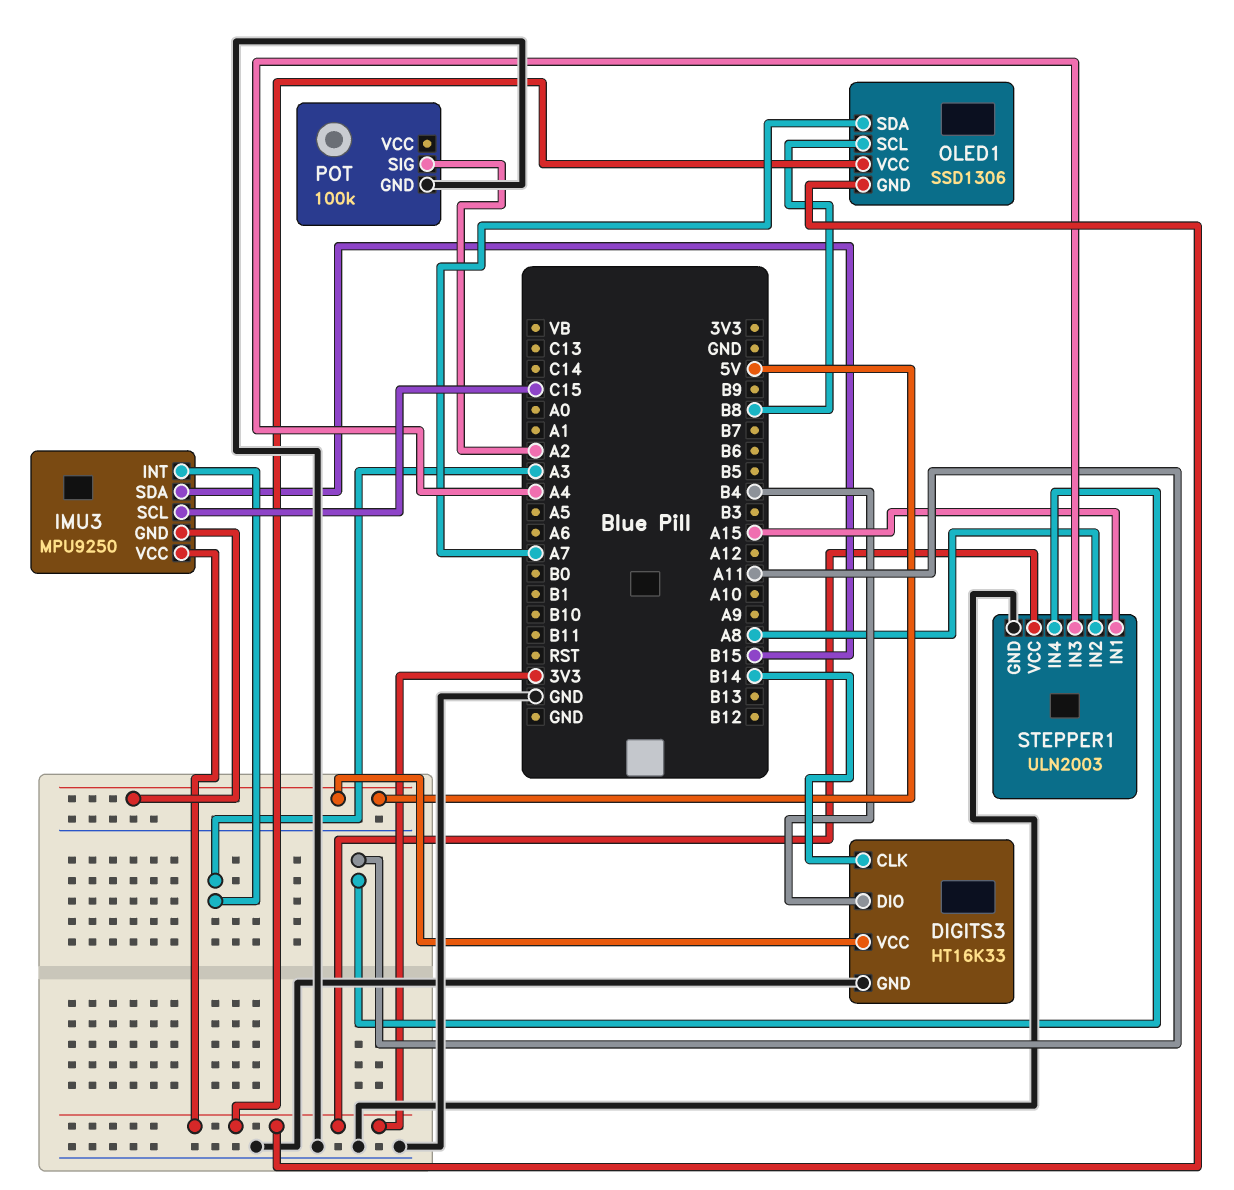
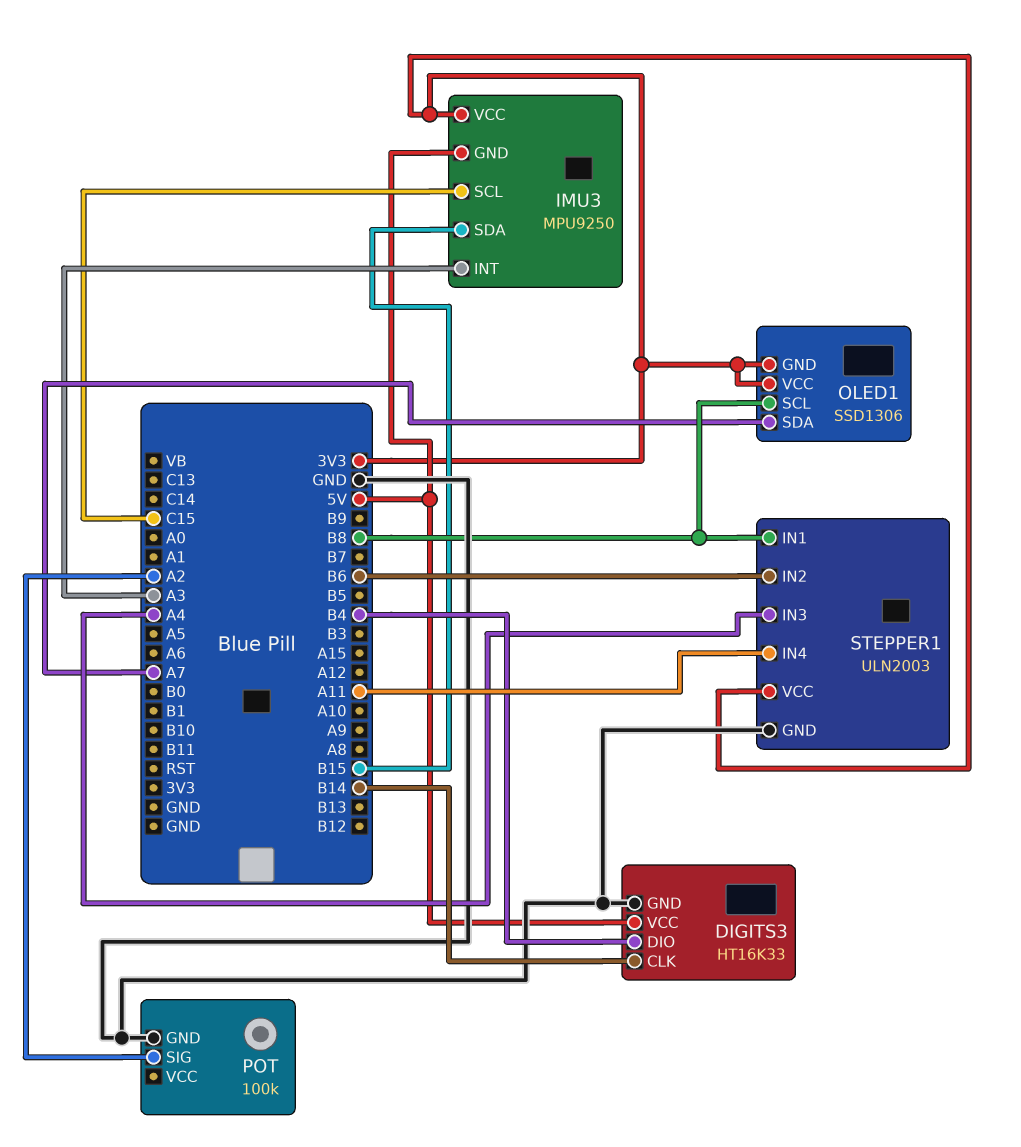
STEPPER1 pin IN1: A15 -> B8
STEPPER1 pin IN2: A8 -> B6

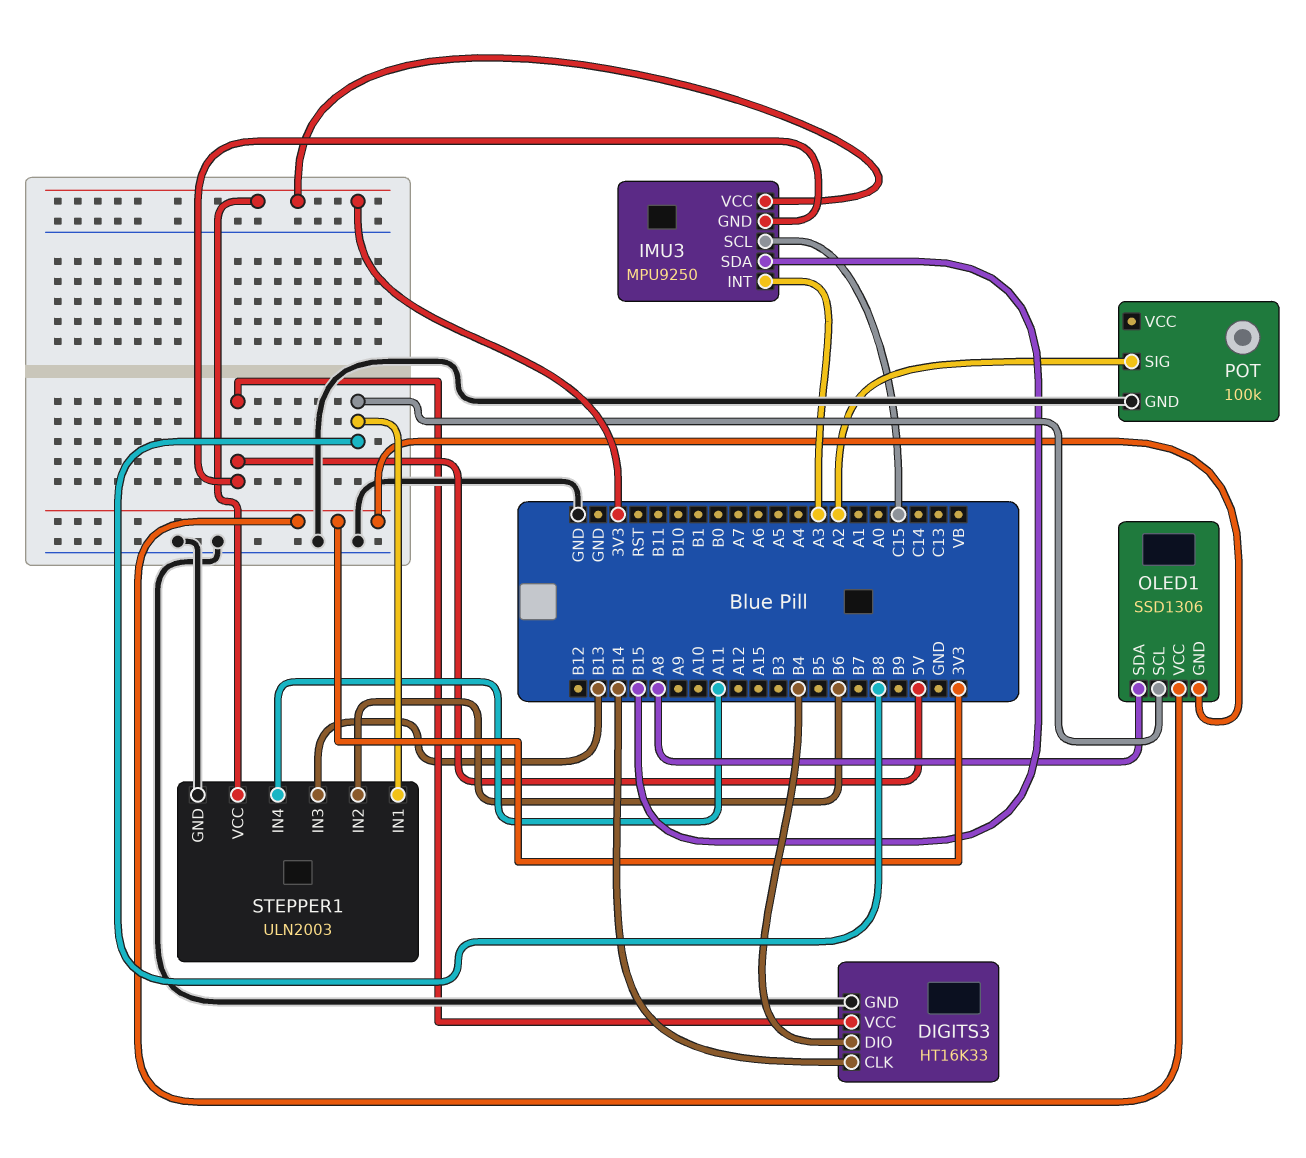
OLED1 pin SDA: A7 -> A8
STEPPER1 pin IN3: A4 -> B13

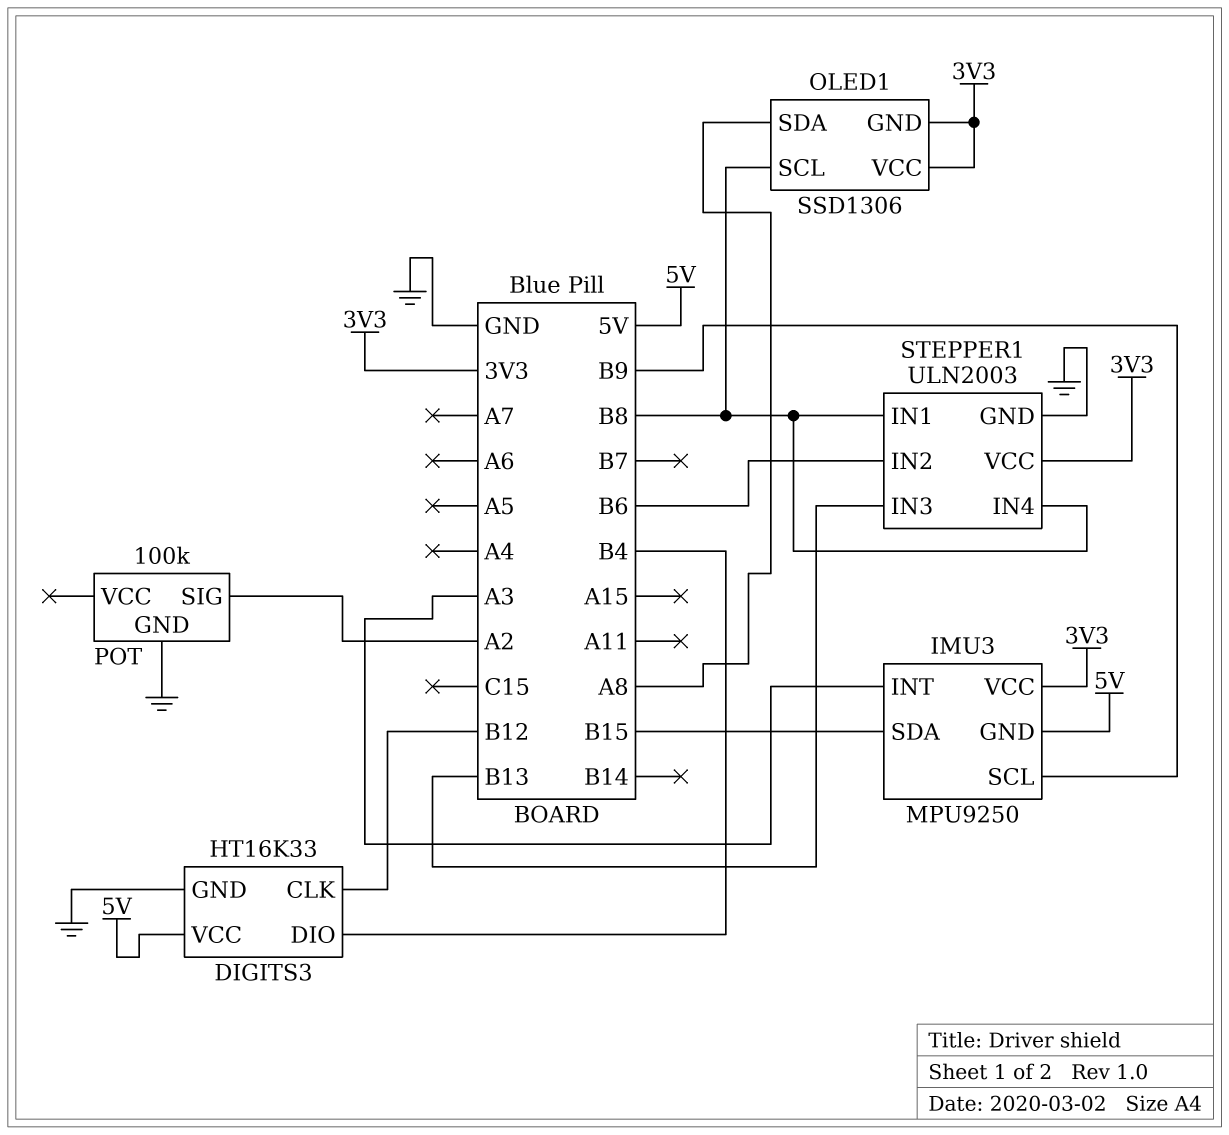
DIGITS3 pin CLK: B14 -> B12
IMU3 pin SCL: C15 -> B9
STEPPER1 pin IN4: A11 -> B8

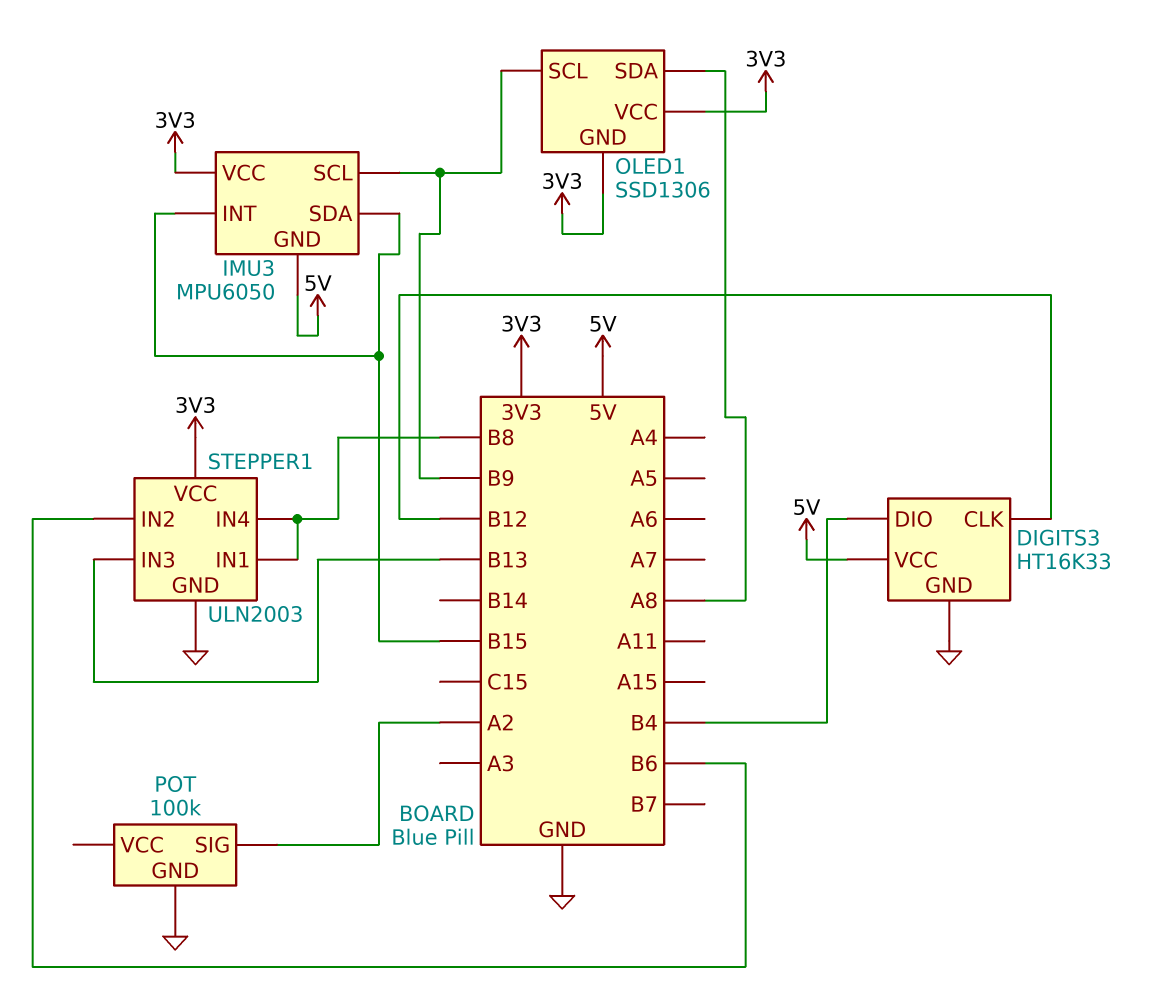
IMU3: MPU9250 -> MPU6050
IMU3 pin INT: A3 -> B15
OLED1 pin SCL: B8 -> B9

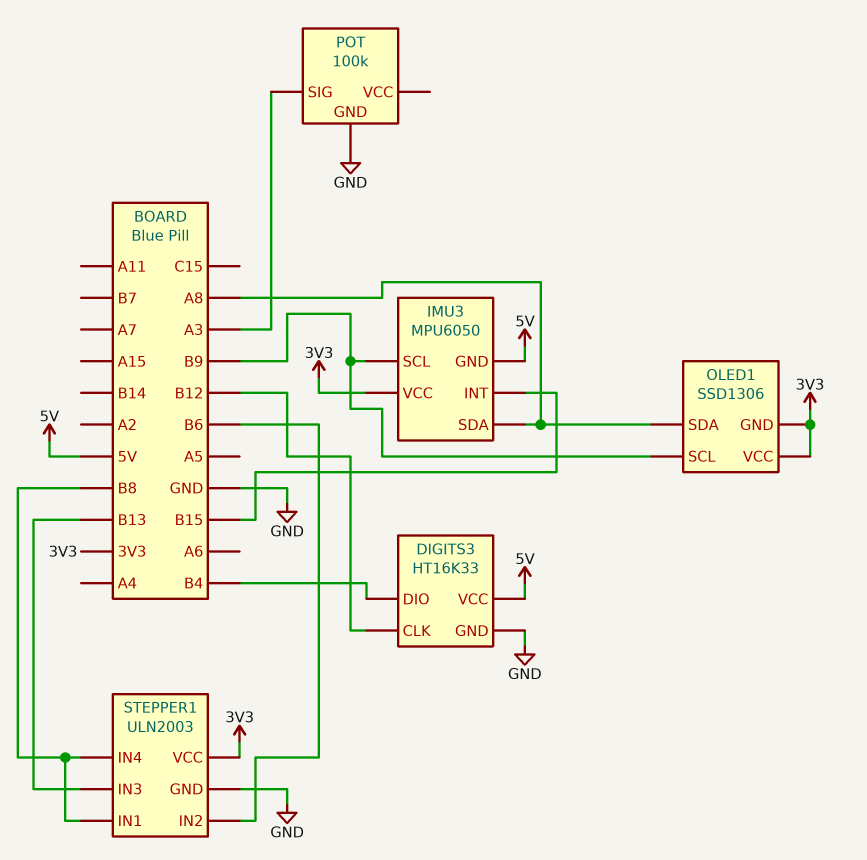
IMU3 pin SDA: B15 -> A8
POT pin SIG: A2 -> A3

